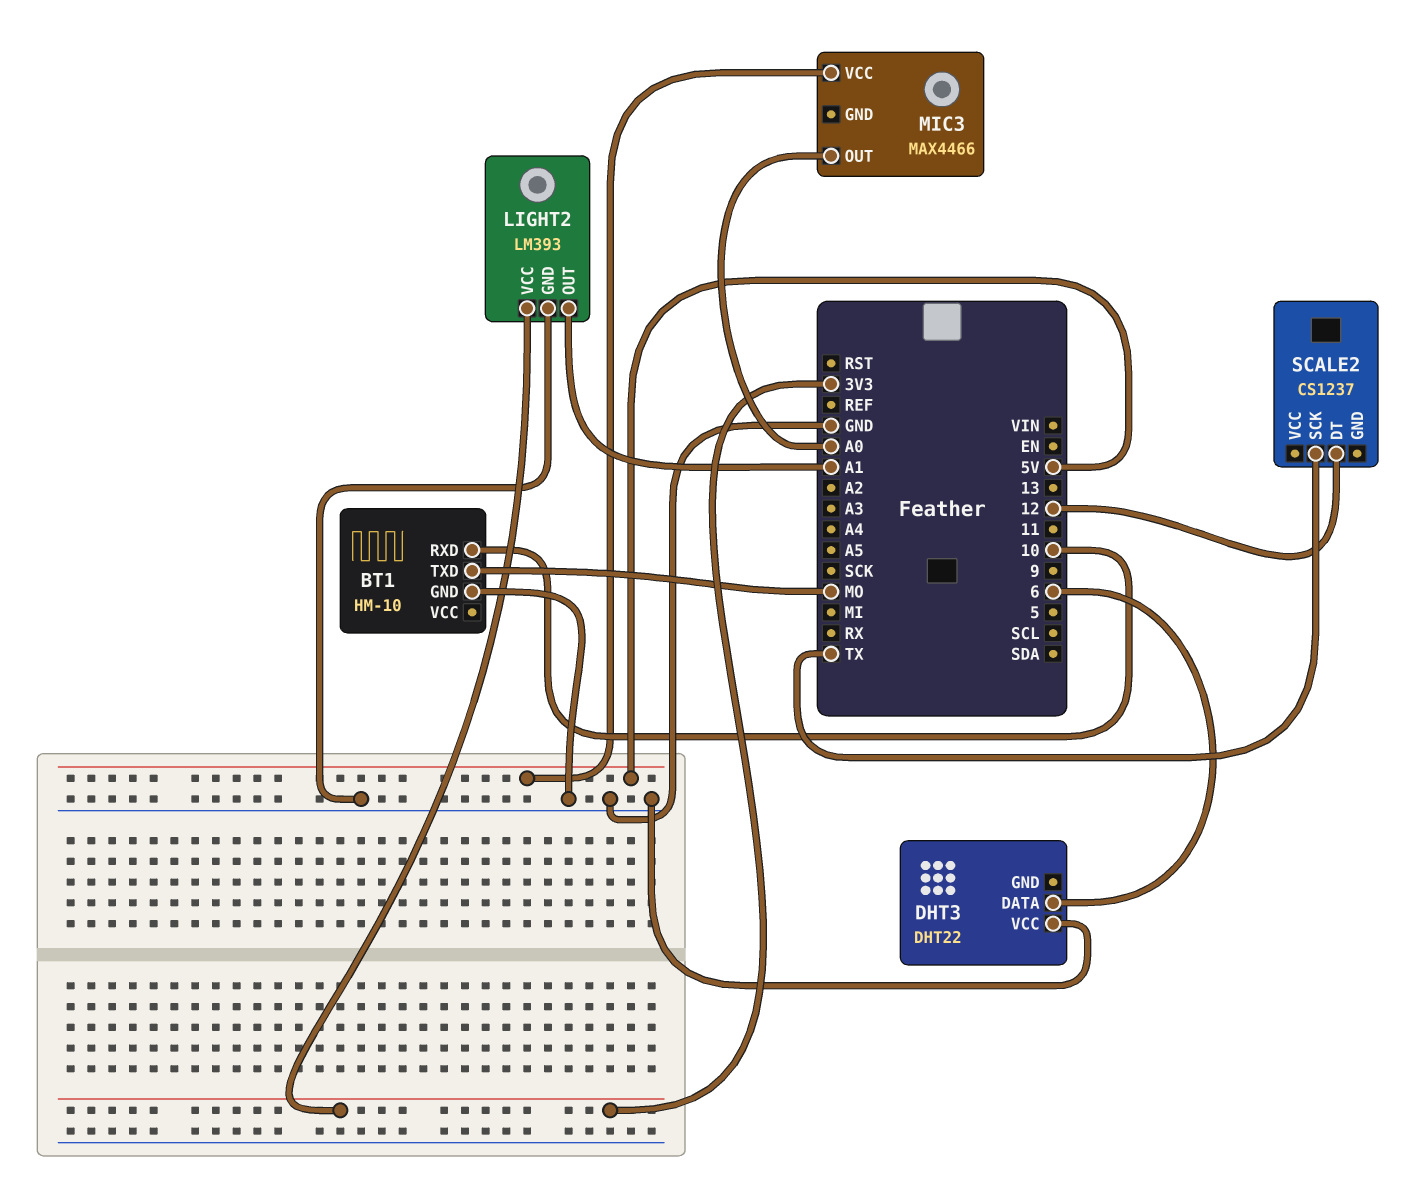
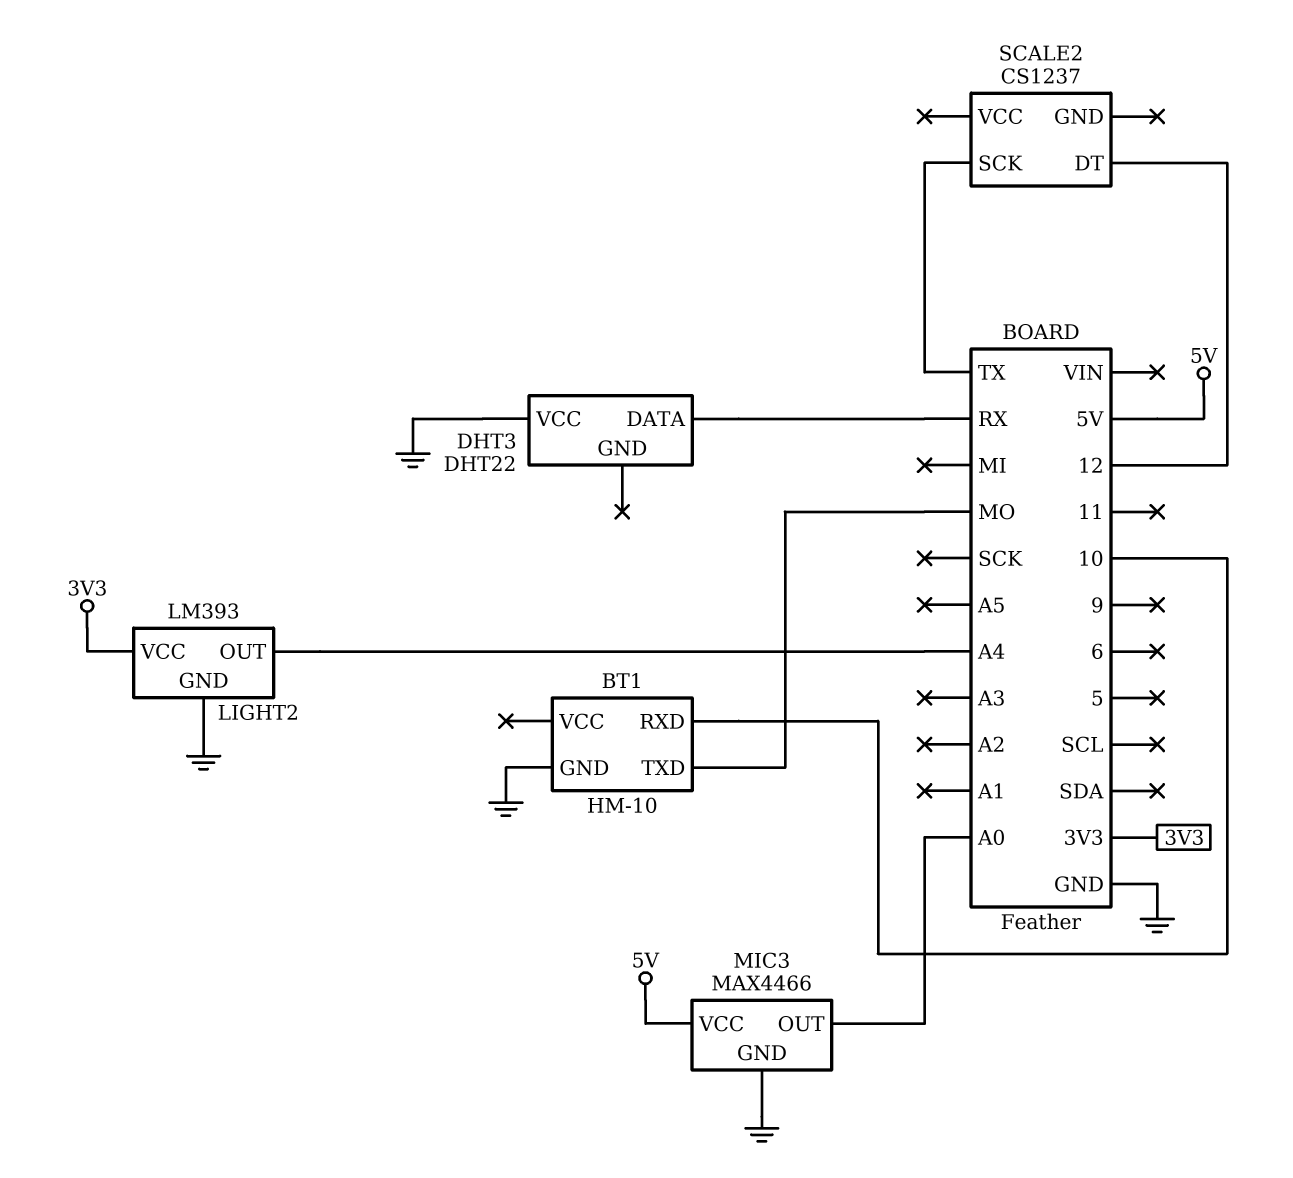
DHT3 pin DATA: 6 -> RX
LIGHT2 pin OUT: A1 -> A4
MIC3 pin GND: none -> GND

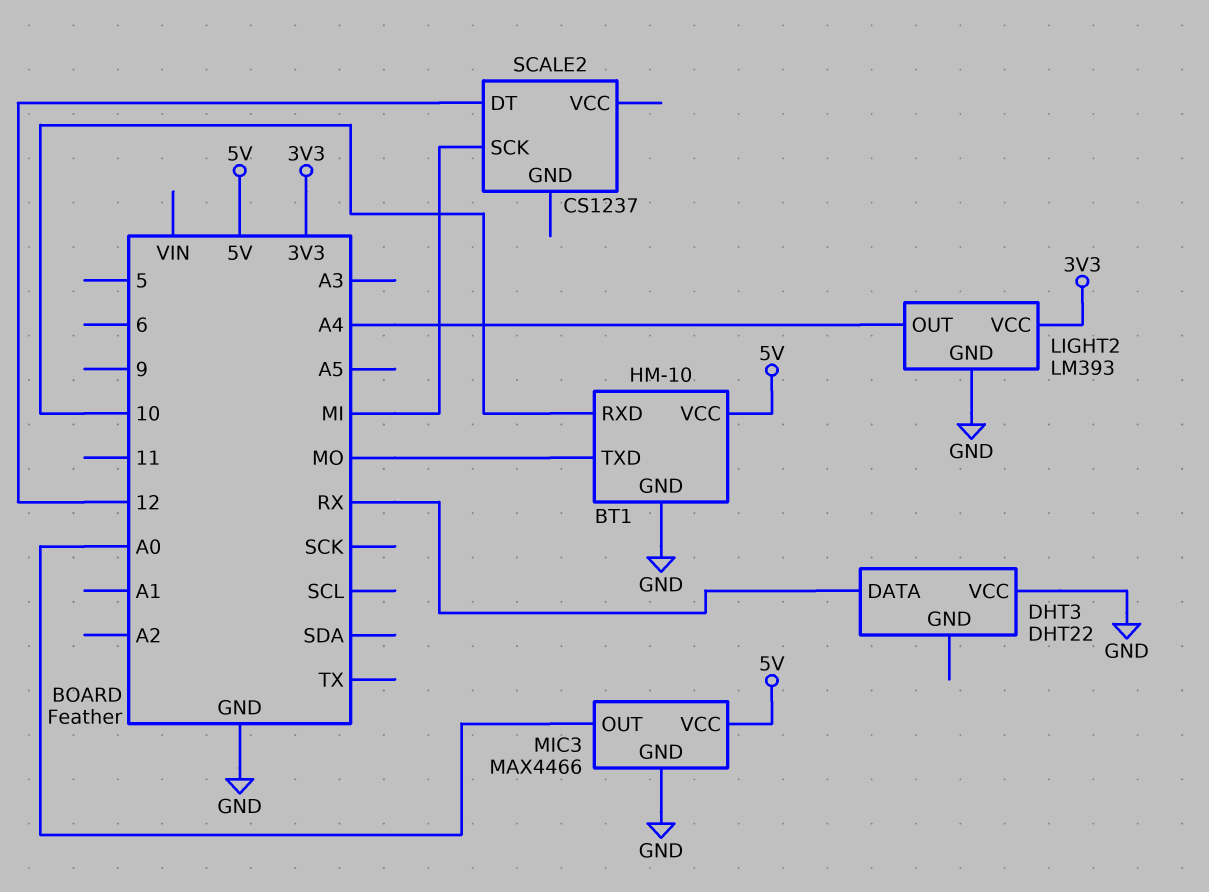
BT1 pin VCC: none -> 5V
SCALE2 pin SCK: TX -> MI

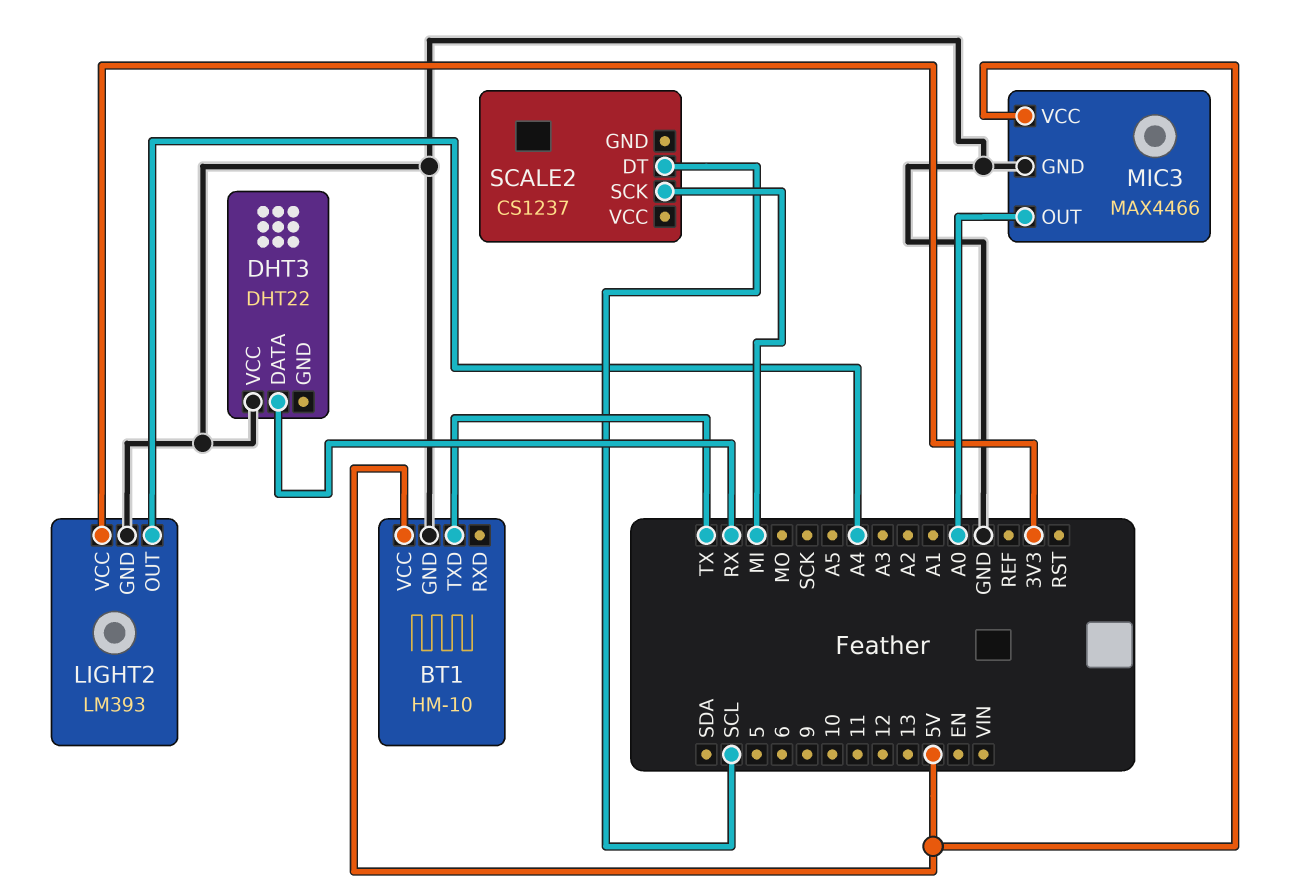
BT1 pin RXD: 10 -> none
BT1 pin TXD: MO -> TX
SCALE2 pin DT: 12 -> SCL

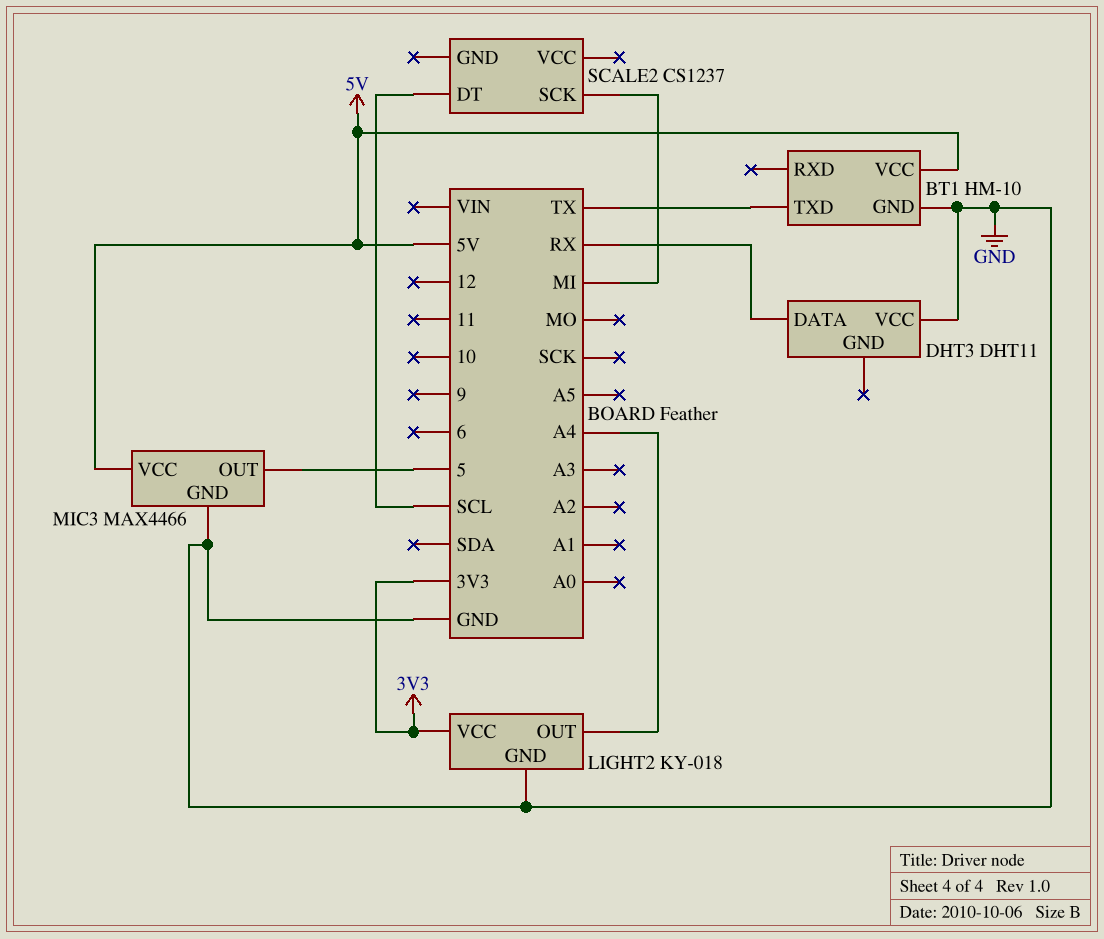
DHT3: DHT22 -> DHT11
LIGHT2: LM393 -> KY-018
MIC3 pin OUT: A0 -> 5

